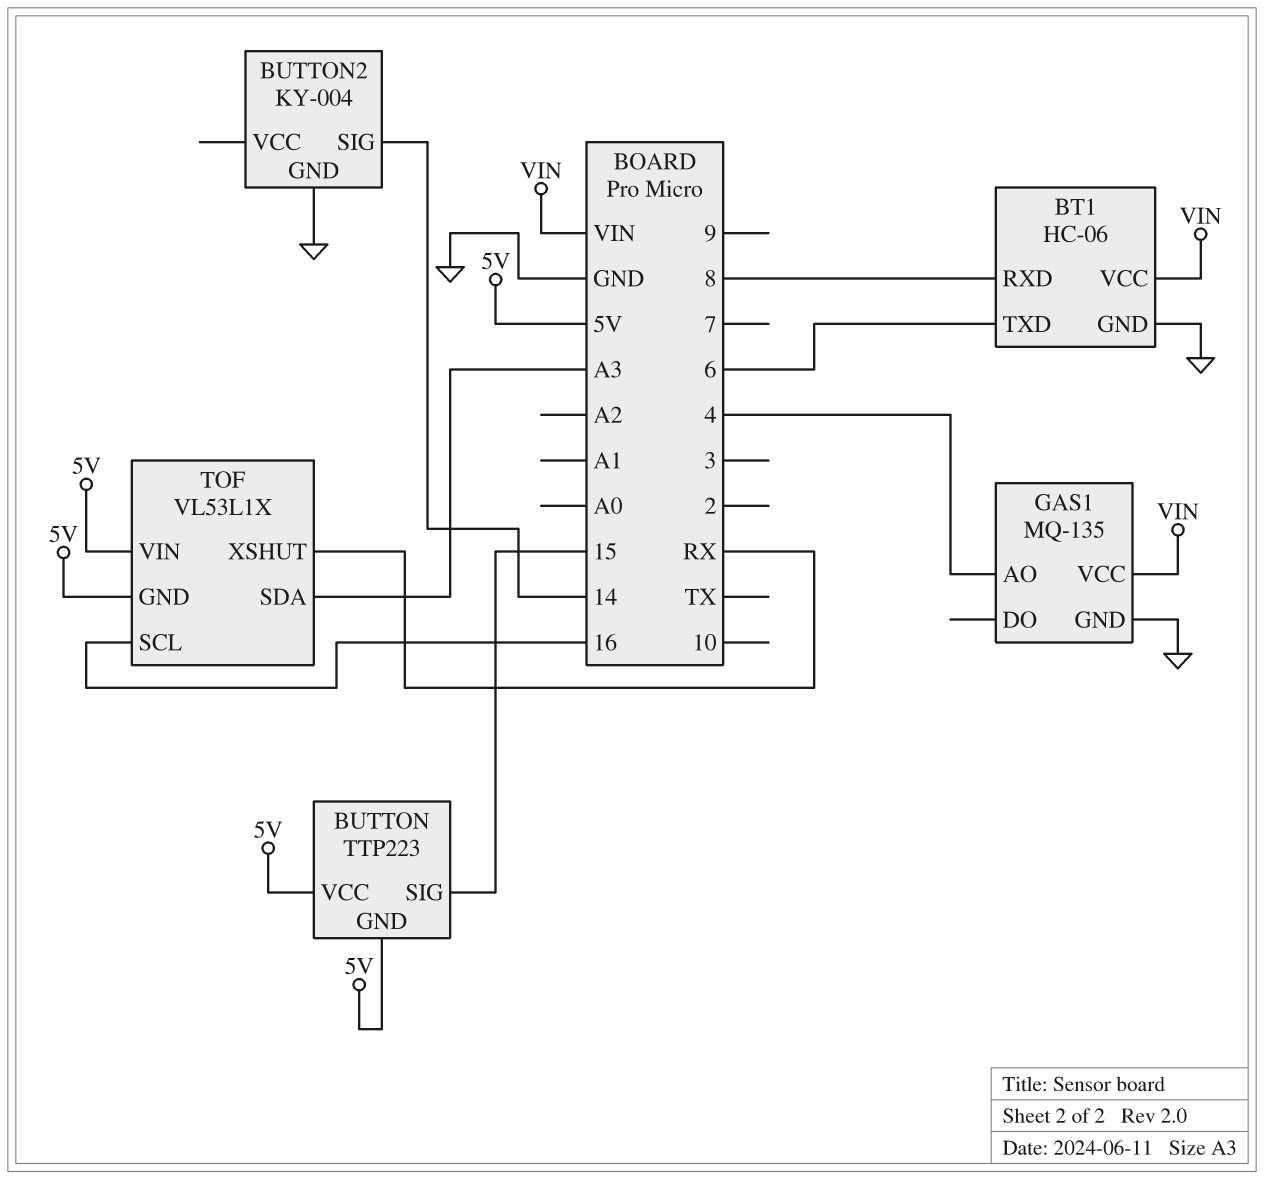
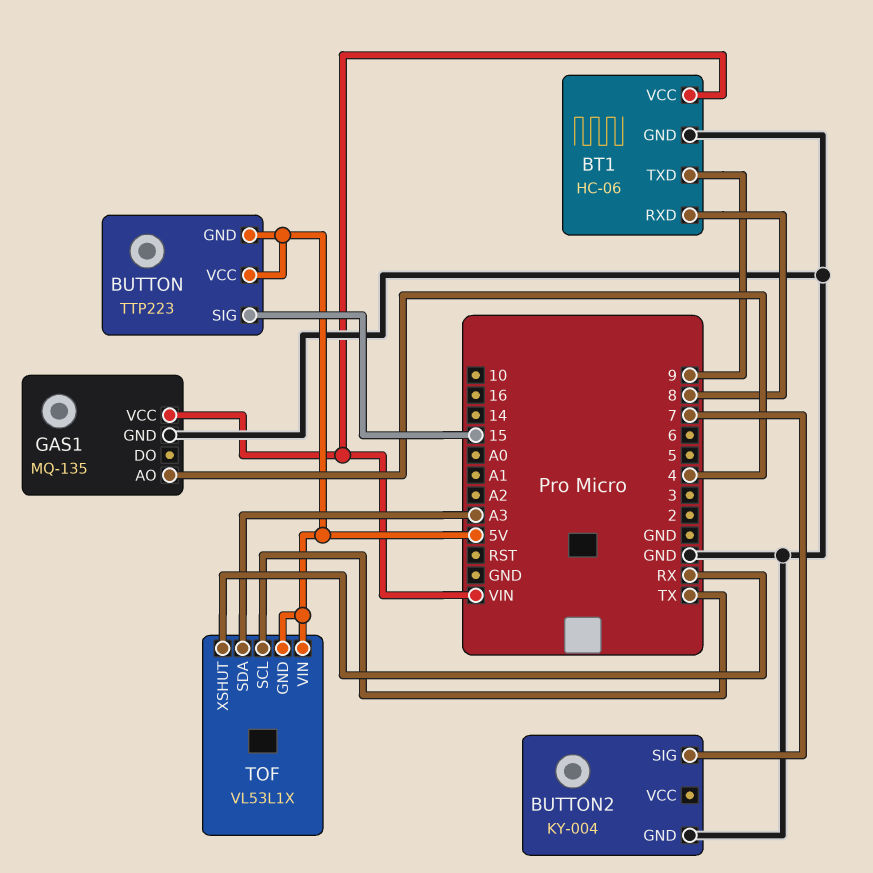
BT1 pin TXD: 6 -> 9
BUTTON2 pin SIG: 14 -> 7
TOF pin SCL: 16 -> TX

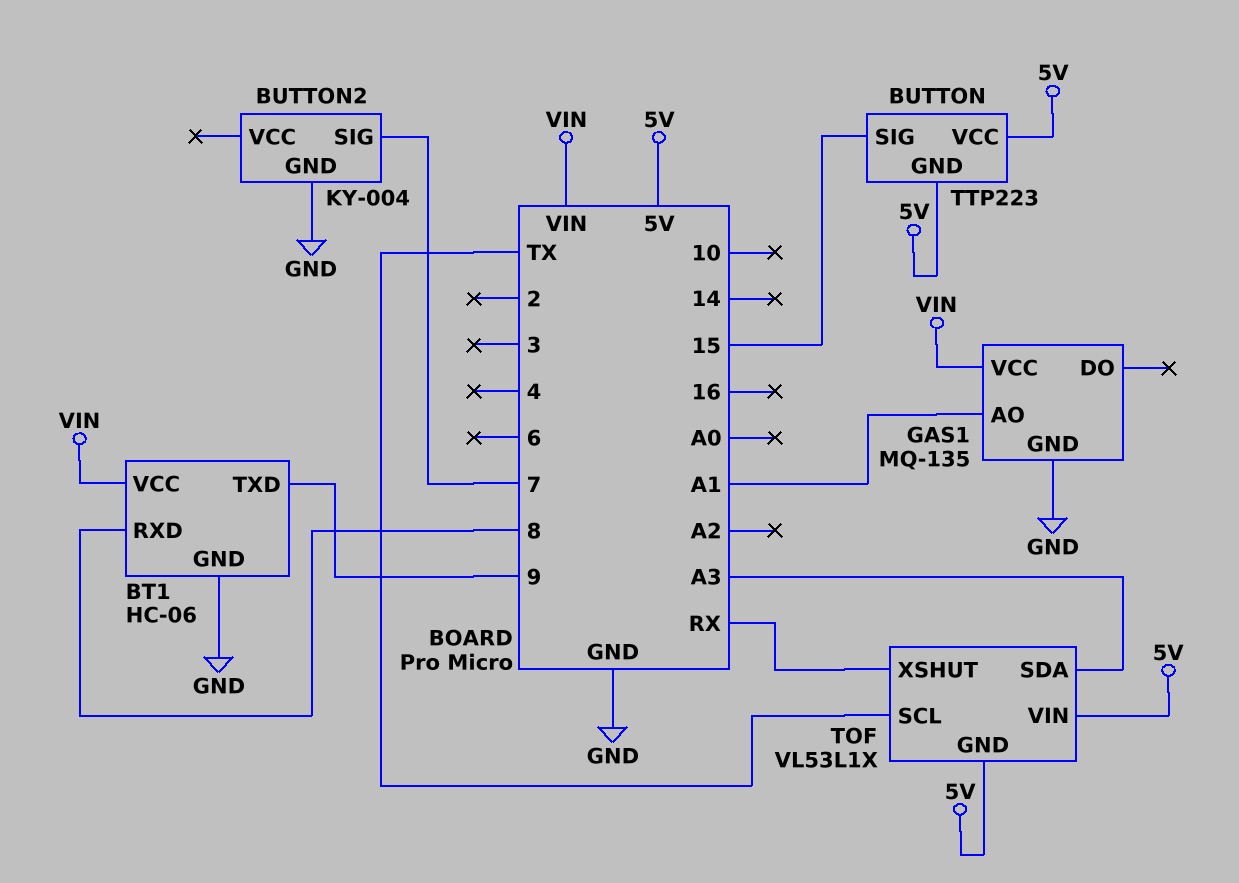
GAS1 pin AO: 4 -> A1

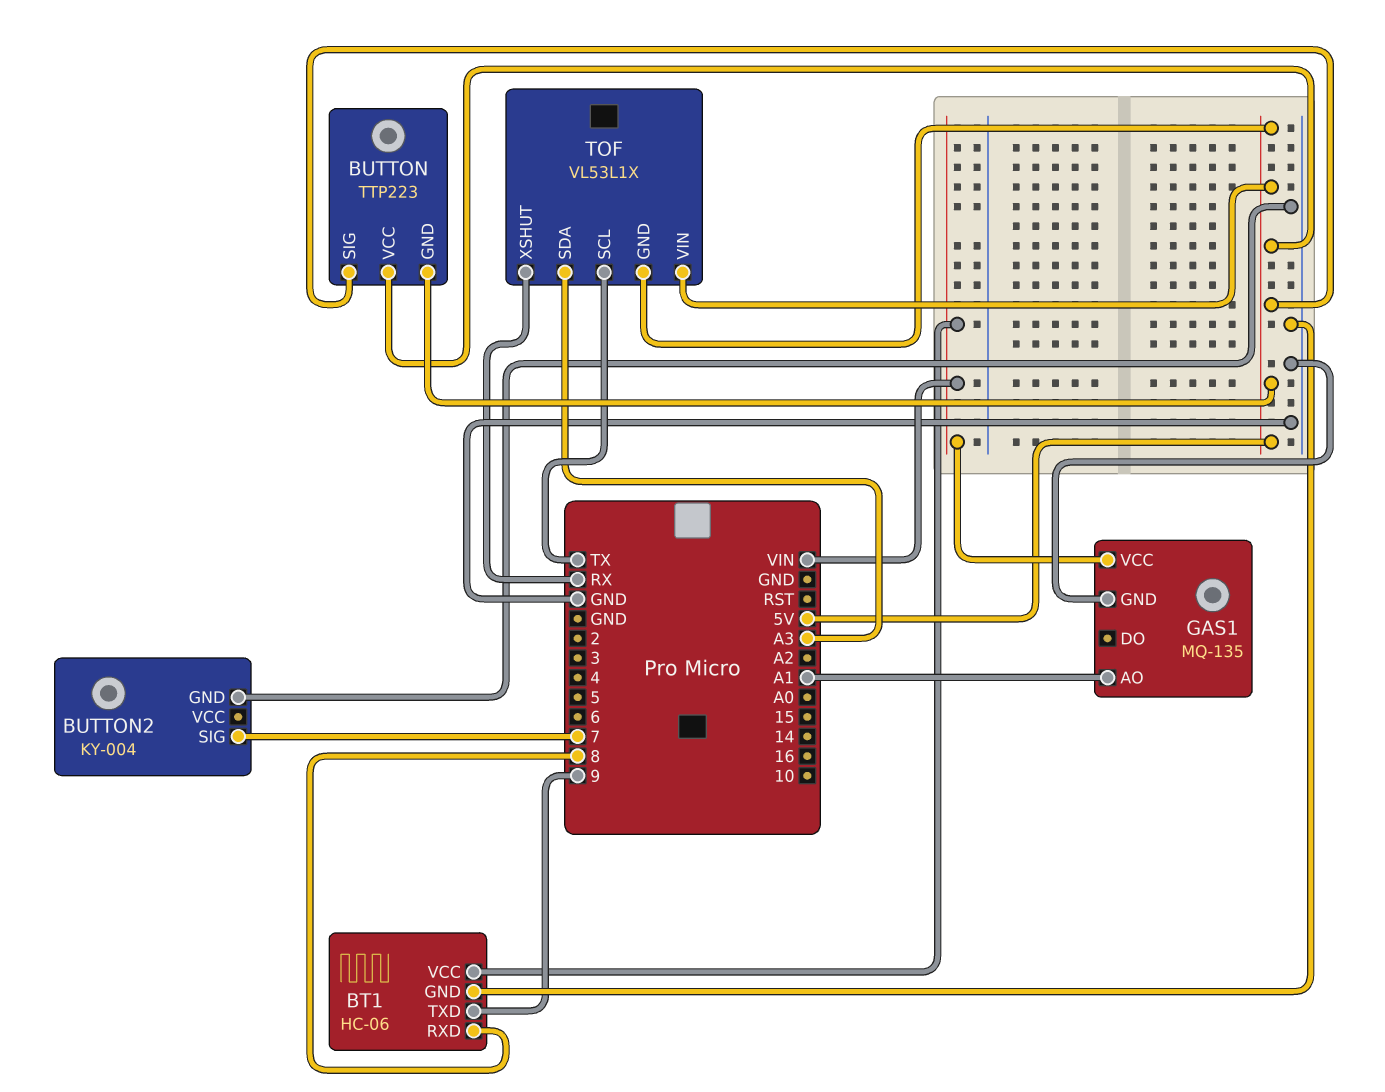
BUTTON pin SIG: 15 -> 5V

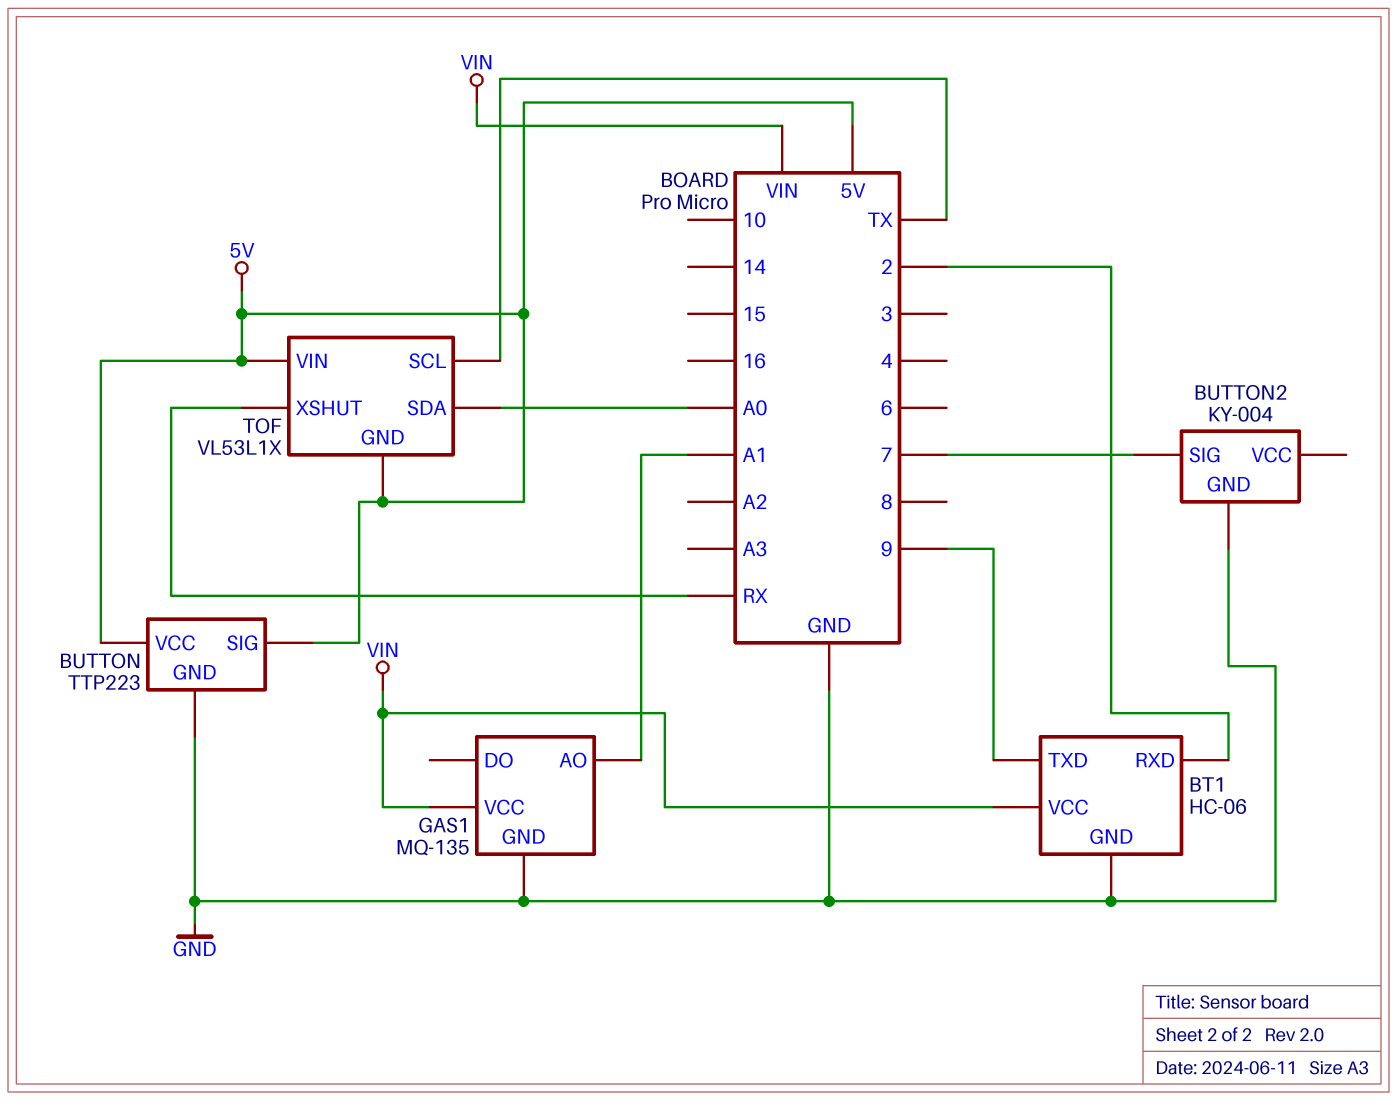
BT1 pin RXD: 8 -> 2
BUTTON pin GND: 5V -> GND
TOF pin SDA: A3 -> A0

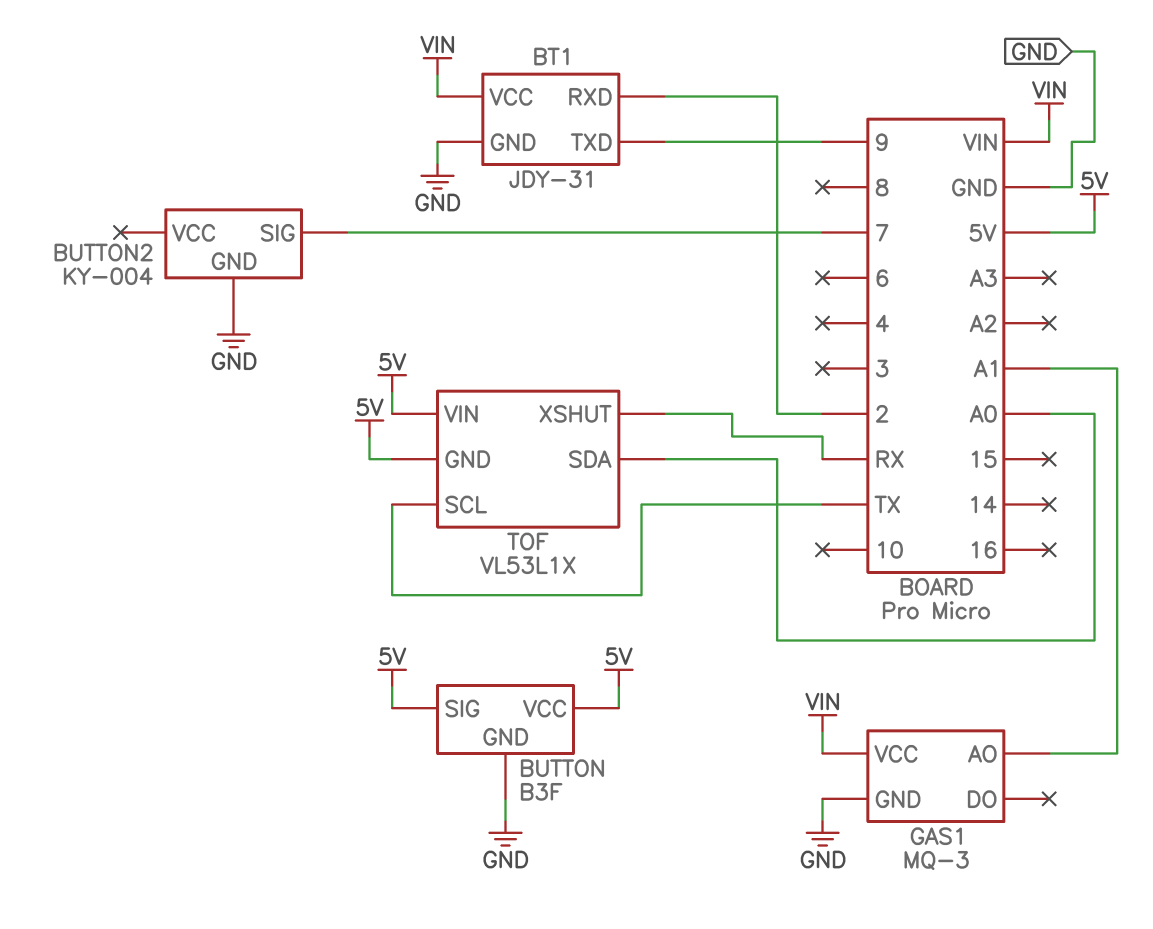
BT1: HC-06 -> JDY-31
BUTTON: TTP223 -> B3F
GAS1: MQ-135 -> MQ-3

